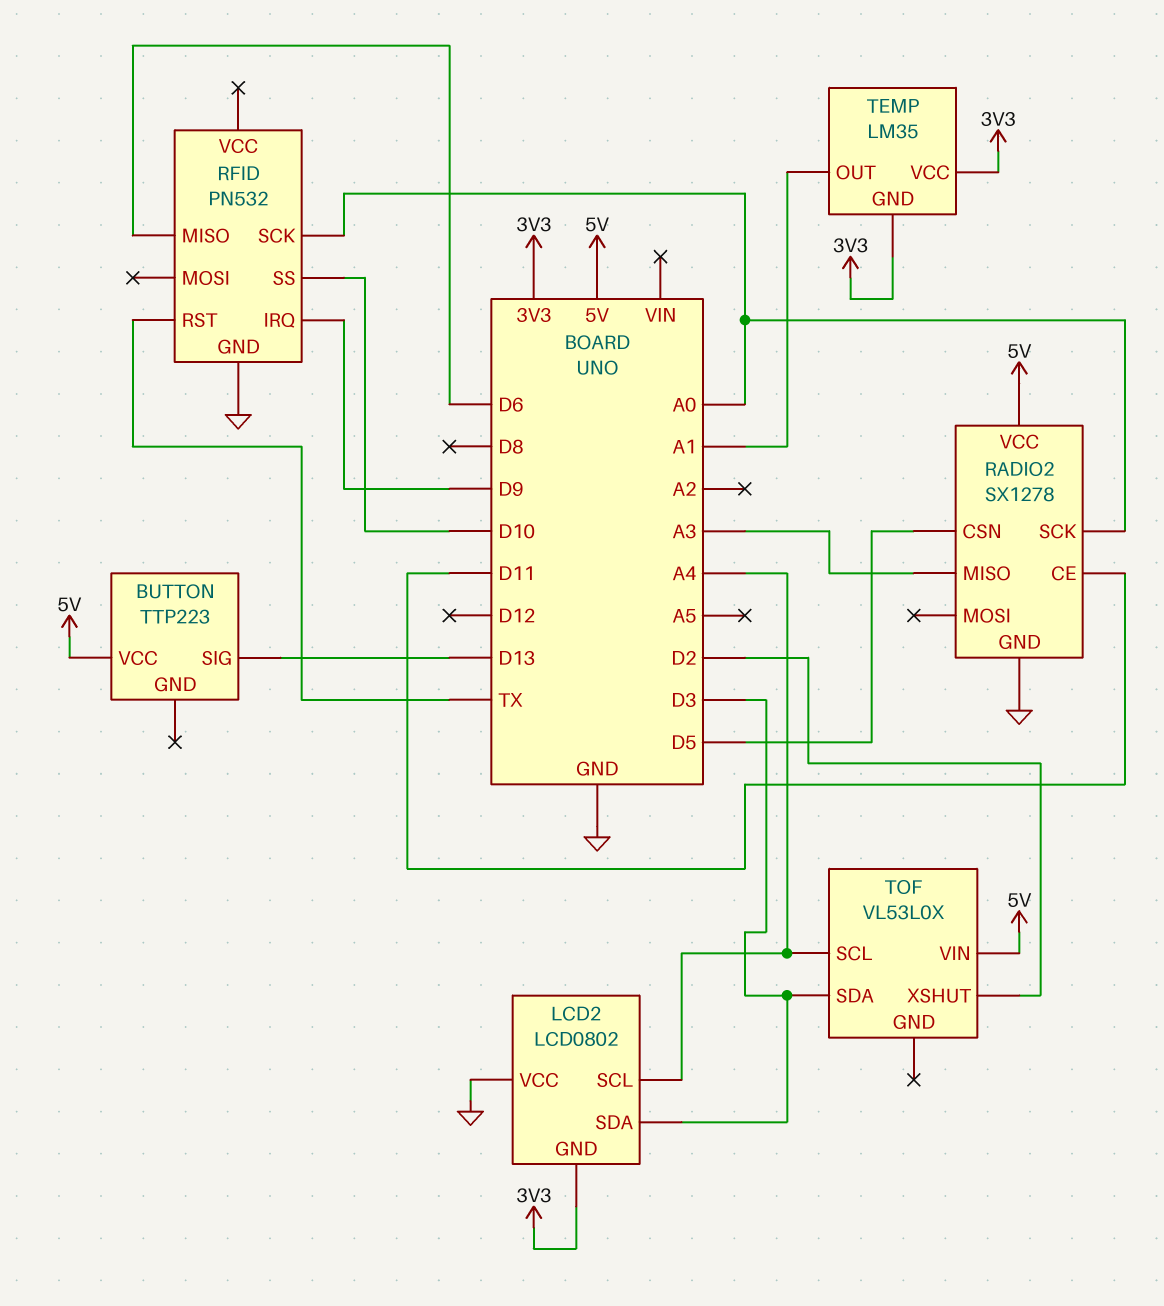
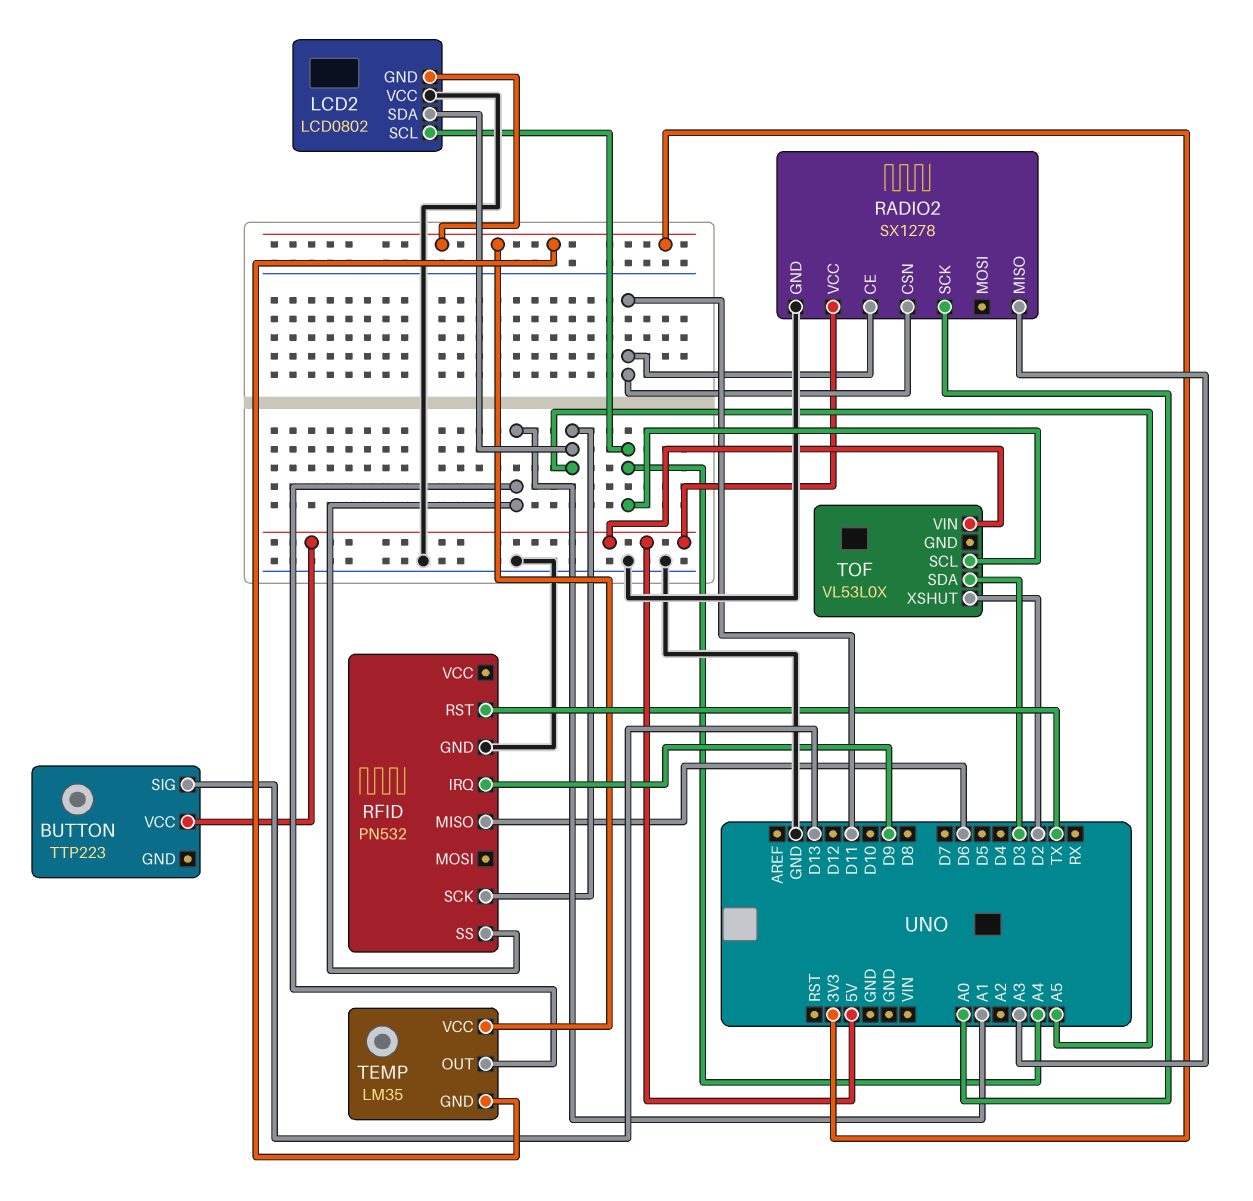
LCD2 pin SDA: D3 -> A5
RADIO2 pin CSN: D5 -> D11
RFID pin SCK: A0 -> A5
RFID pin SS: D10 -> A1

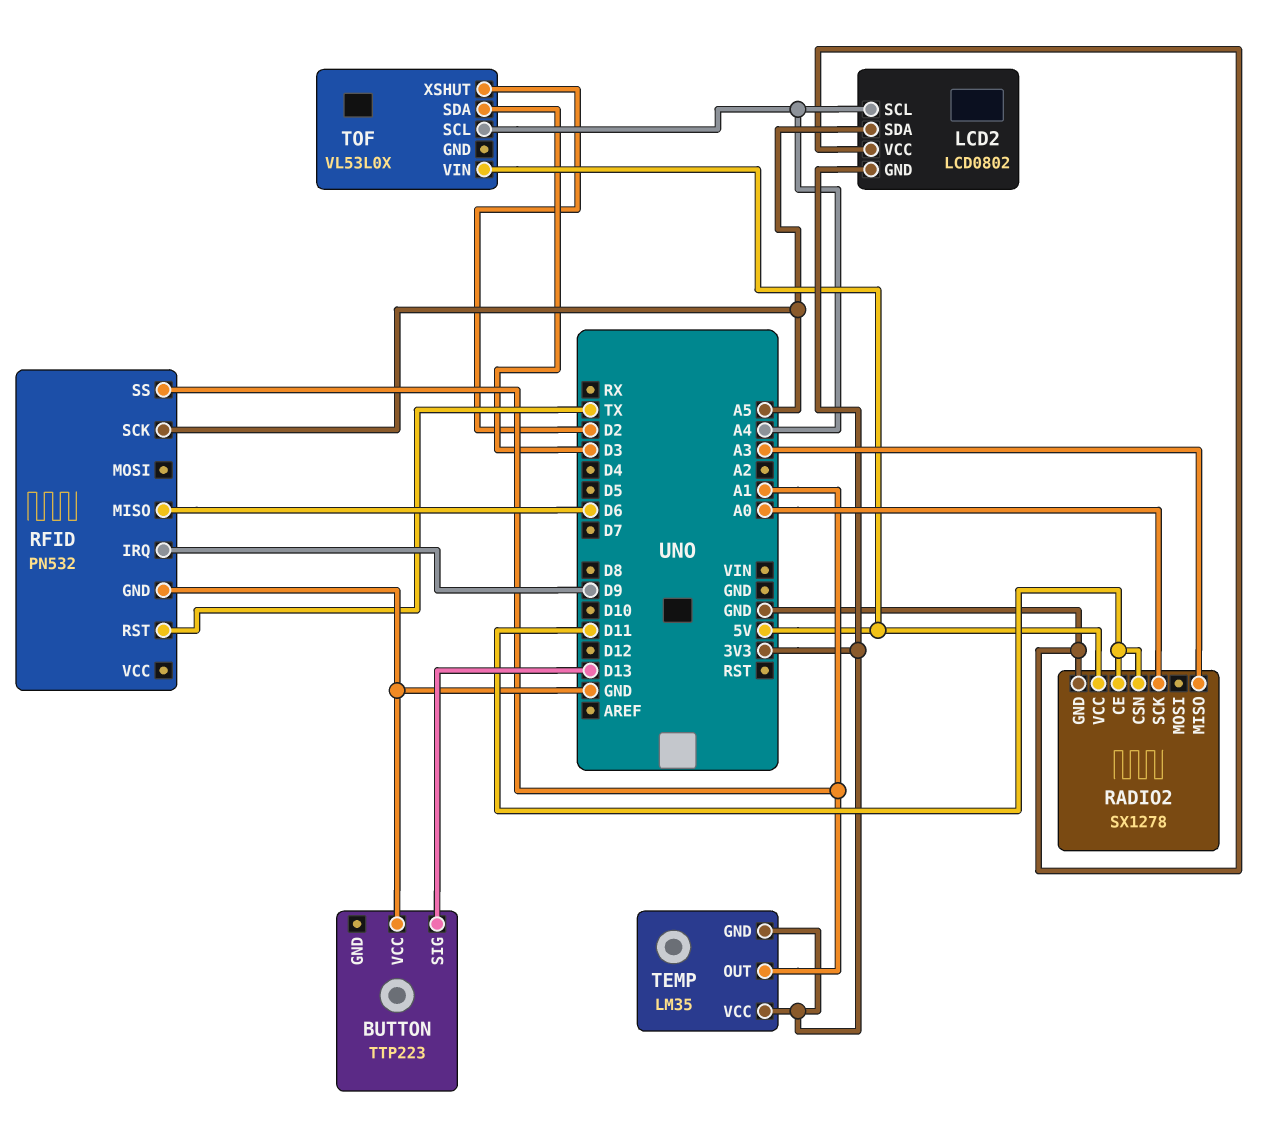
BUTTON pin VCC: 5V -> GND

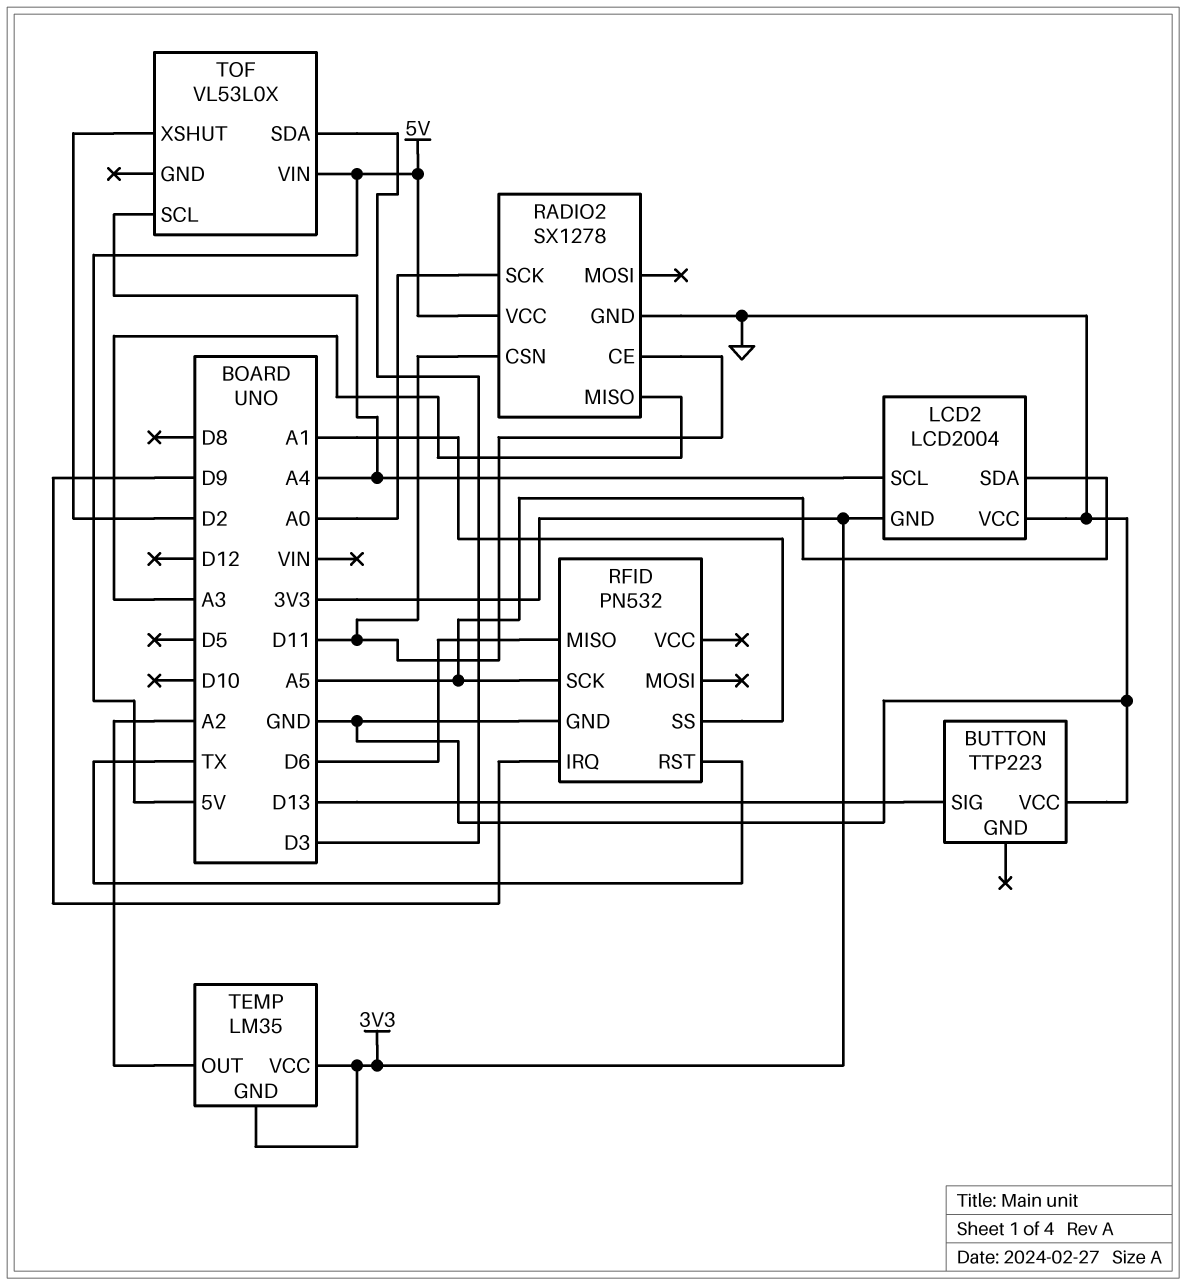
LCD2: LCD0802 -> LCD2004
TEMP pin OUT: A1 -> A2

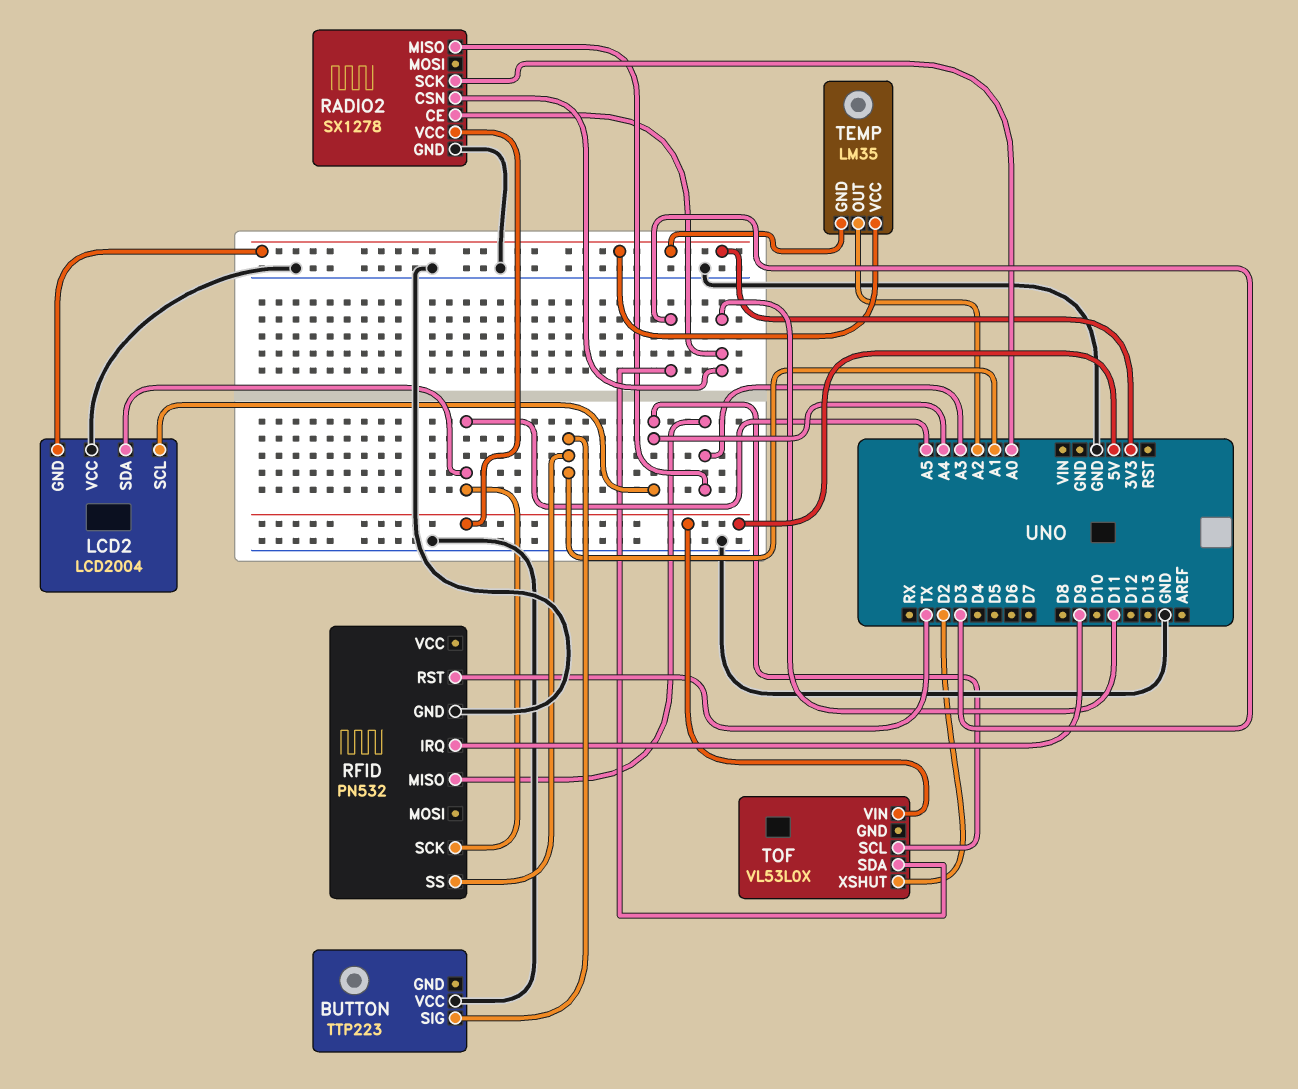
BUTTON pin SIG: D13 -> A1
RFID pin MISO: D6 -> A3

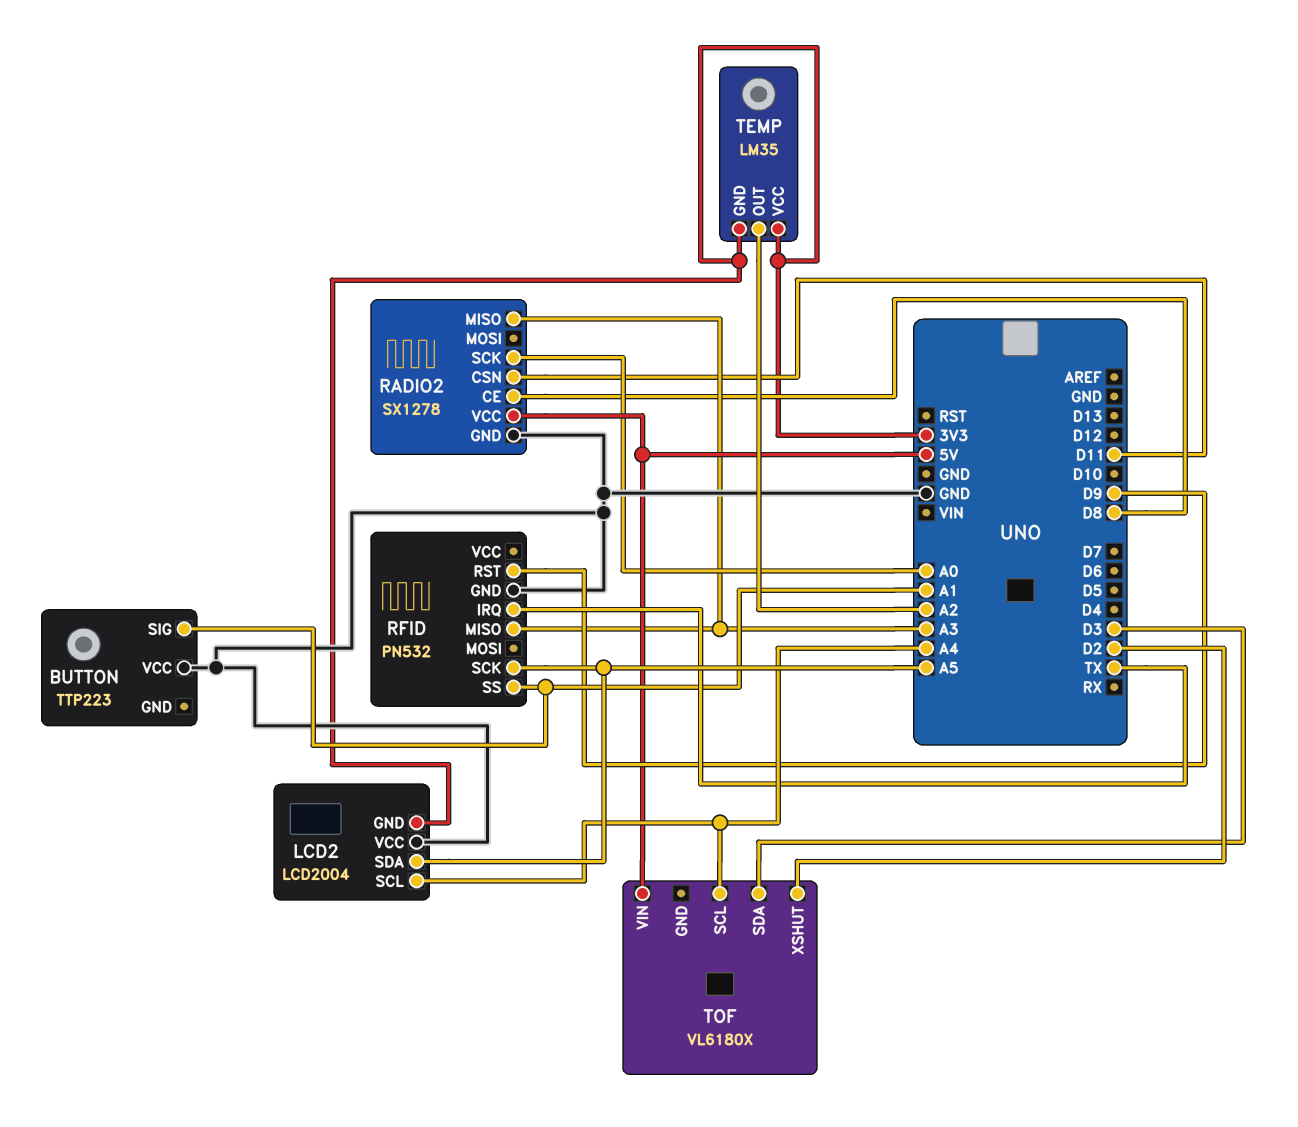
RADIO2 pin CE: D11 -> D8
RFID pin IRQ: D9 -> TX
RFID pin RST: TX -> D9
TOF: VL53L0X -> VL6180X

